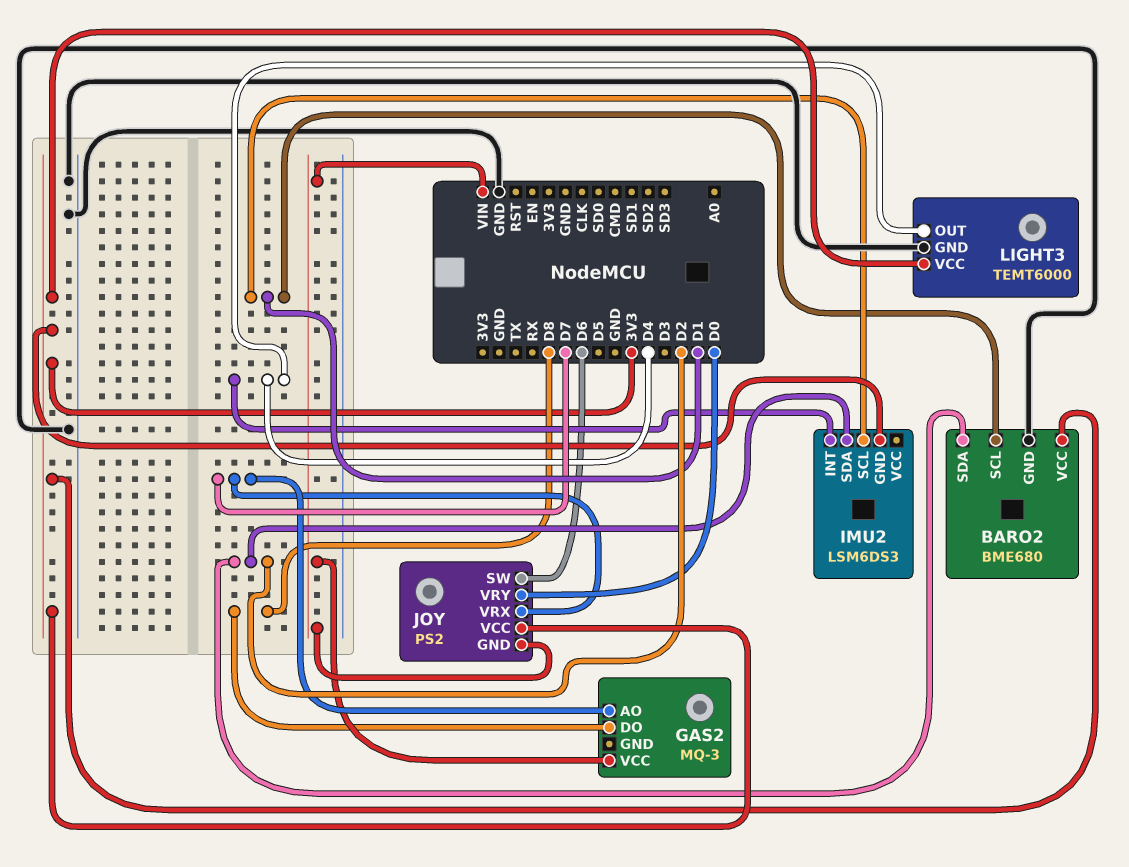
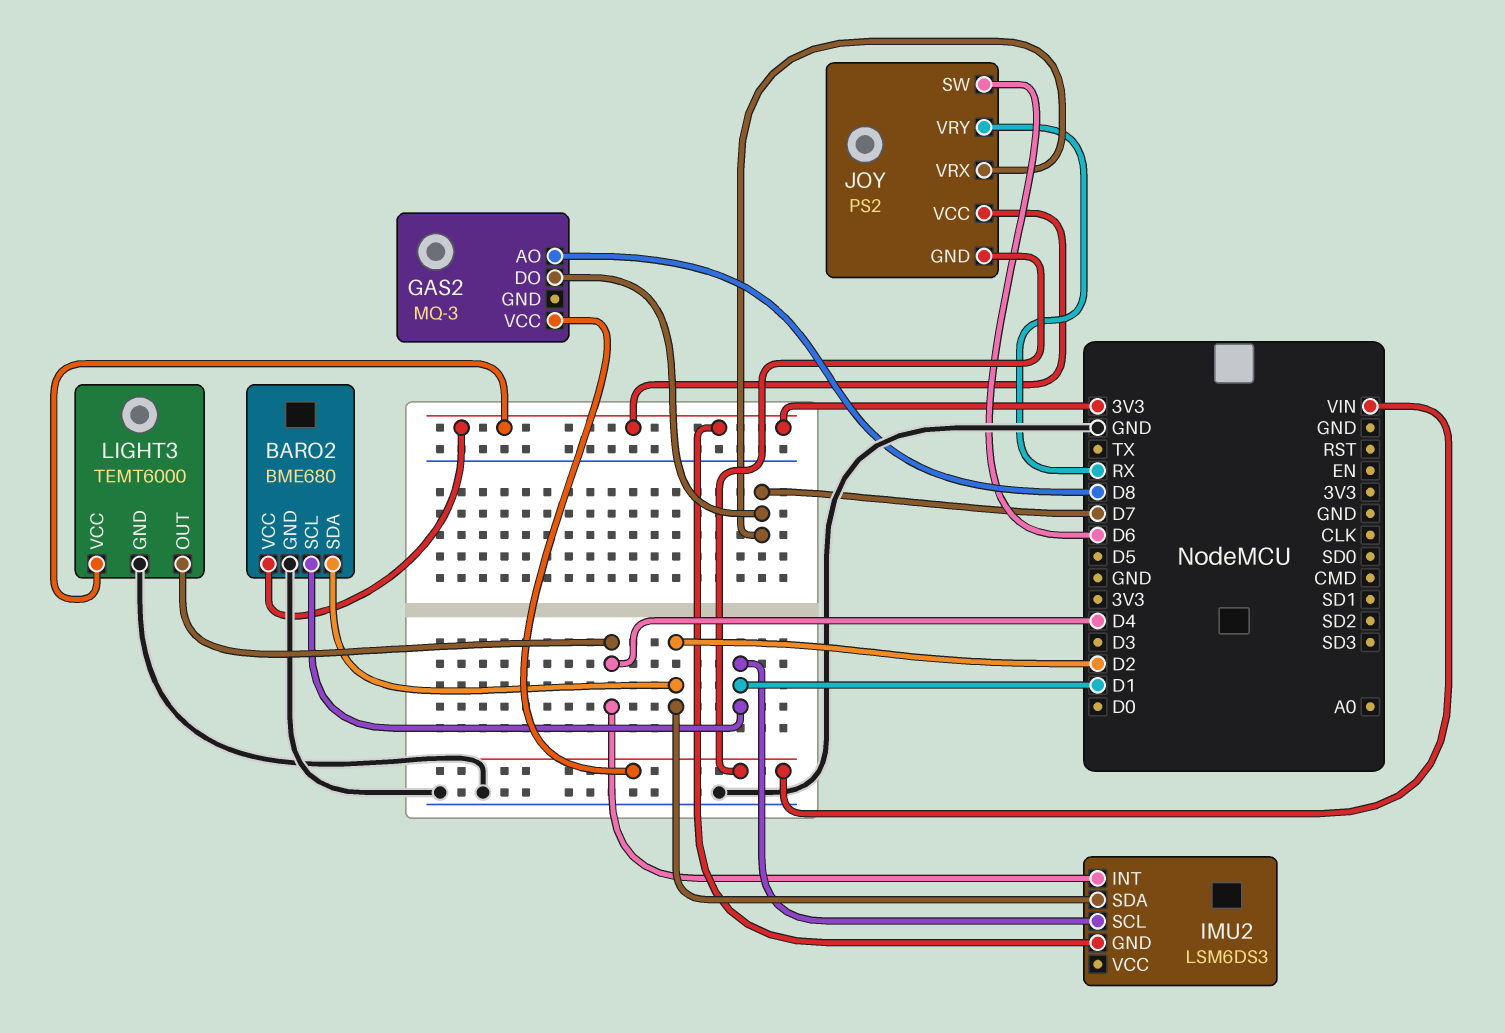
GAS2 pin AO: D7 -> D8
GAS2 pin DO: D8 -> D7
JOY pin VRY: D0 -> RX

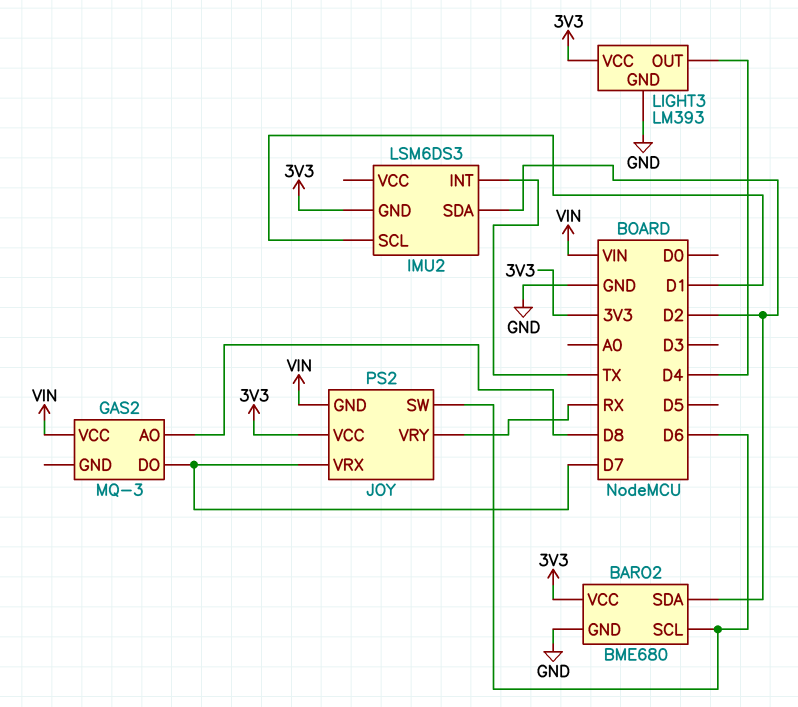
BARO2 pin SCL: D1 -> D6
IMU2 pin INT: D4 -> TX
LIGHT3: TEMT6000 -> LM393

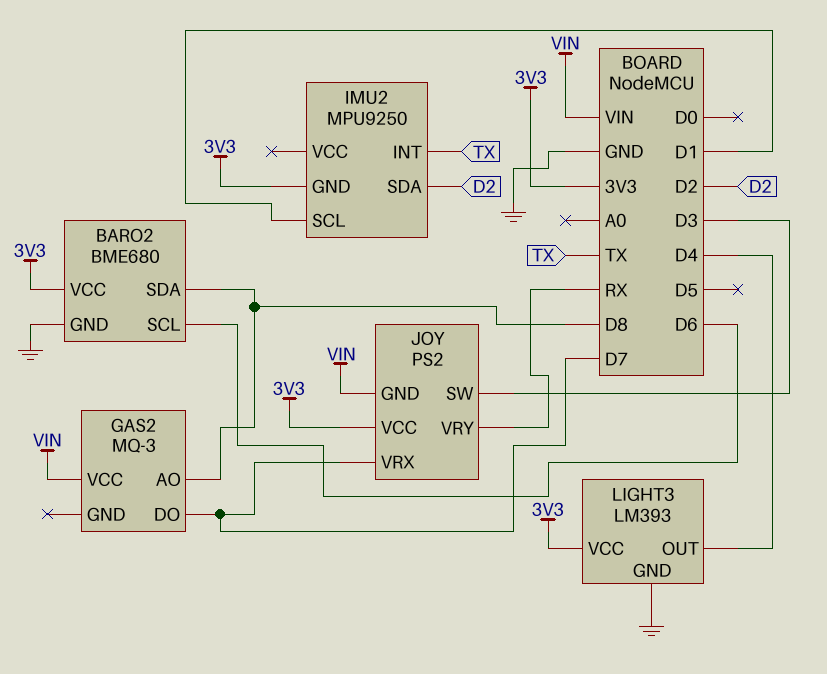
BARO2 pin SDA: D2 -> D8
IMU2: LSM6DS3 -> MPU9250
JOY pin SW: D6 -> D3

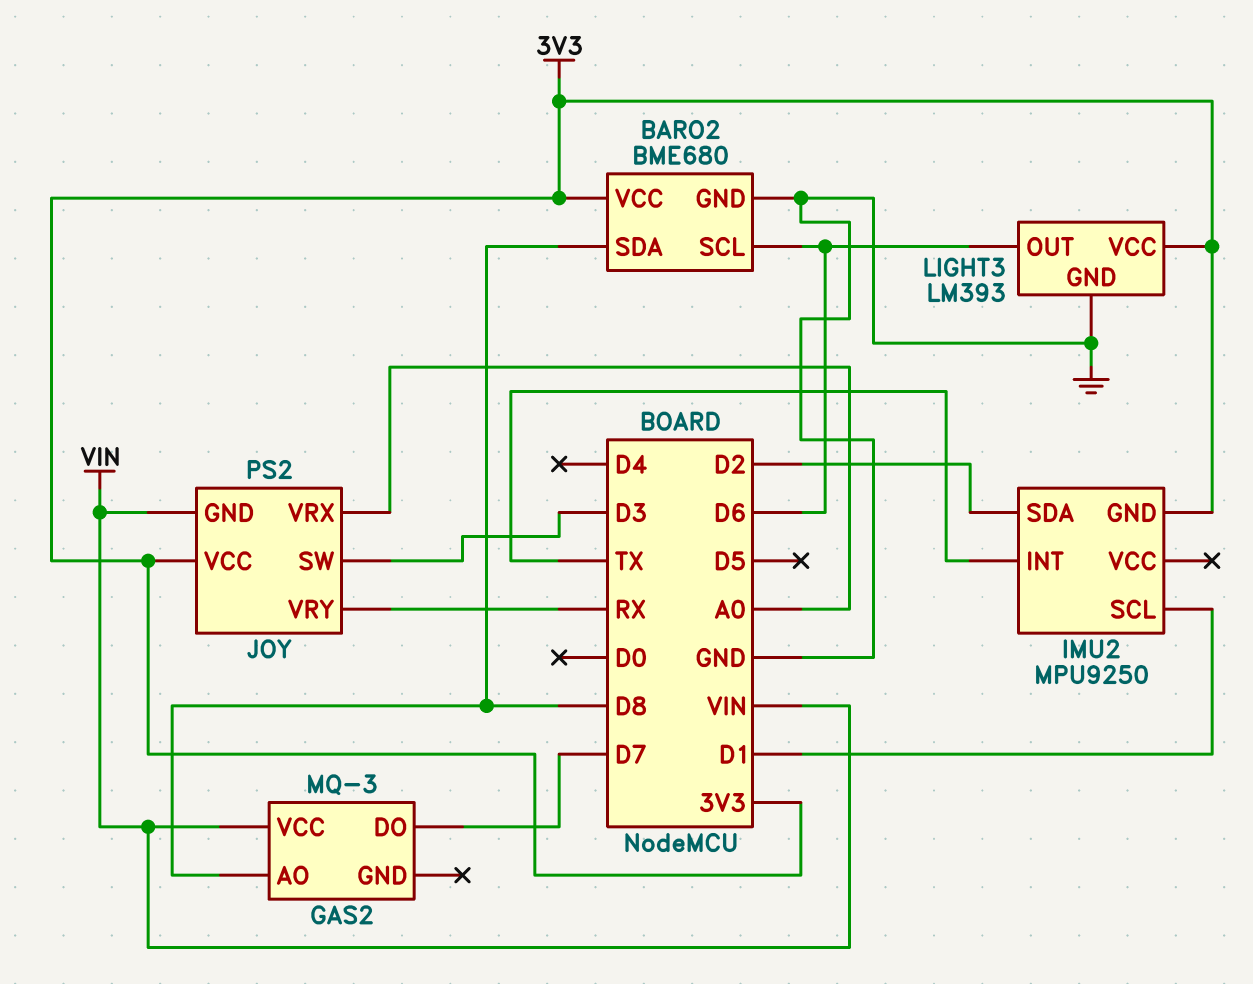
JOY pin VRX: D7 -> A0
LIGHT3 pin OUT: D4 -> D6

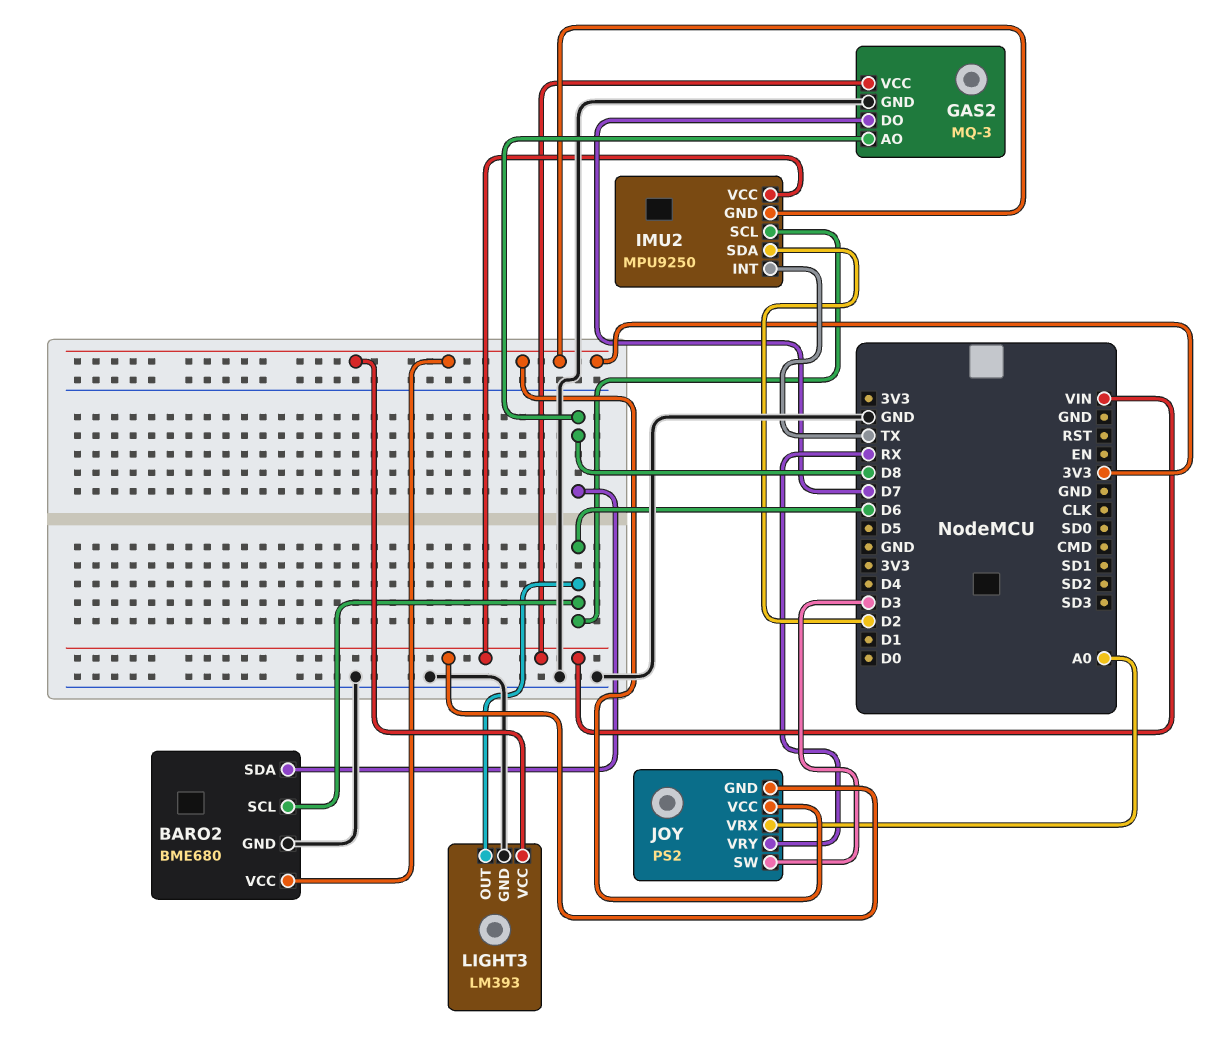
GAS2 pin GND: none -> GND
IMU2 pin SCL: D1 -> D6
IMU2 pin VCC: none -> VIN

